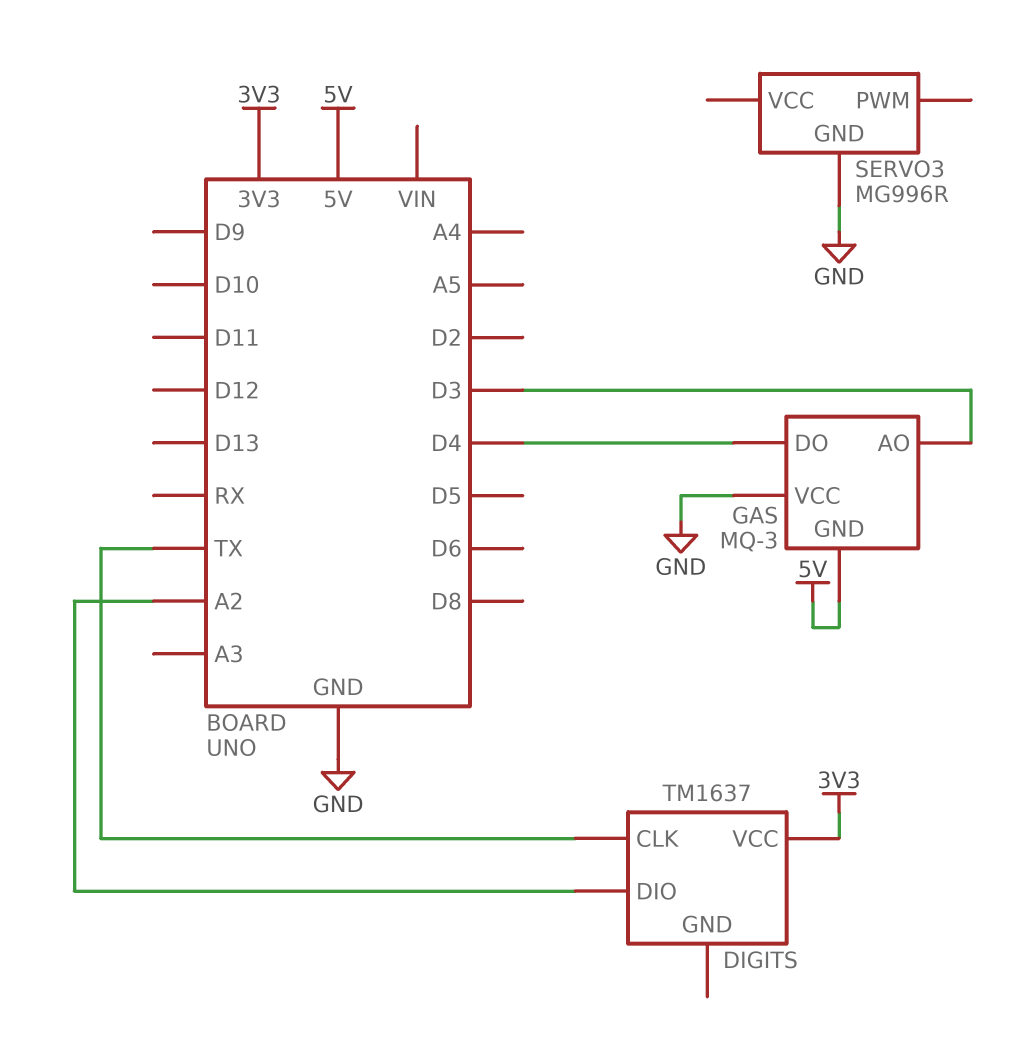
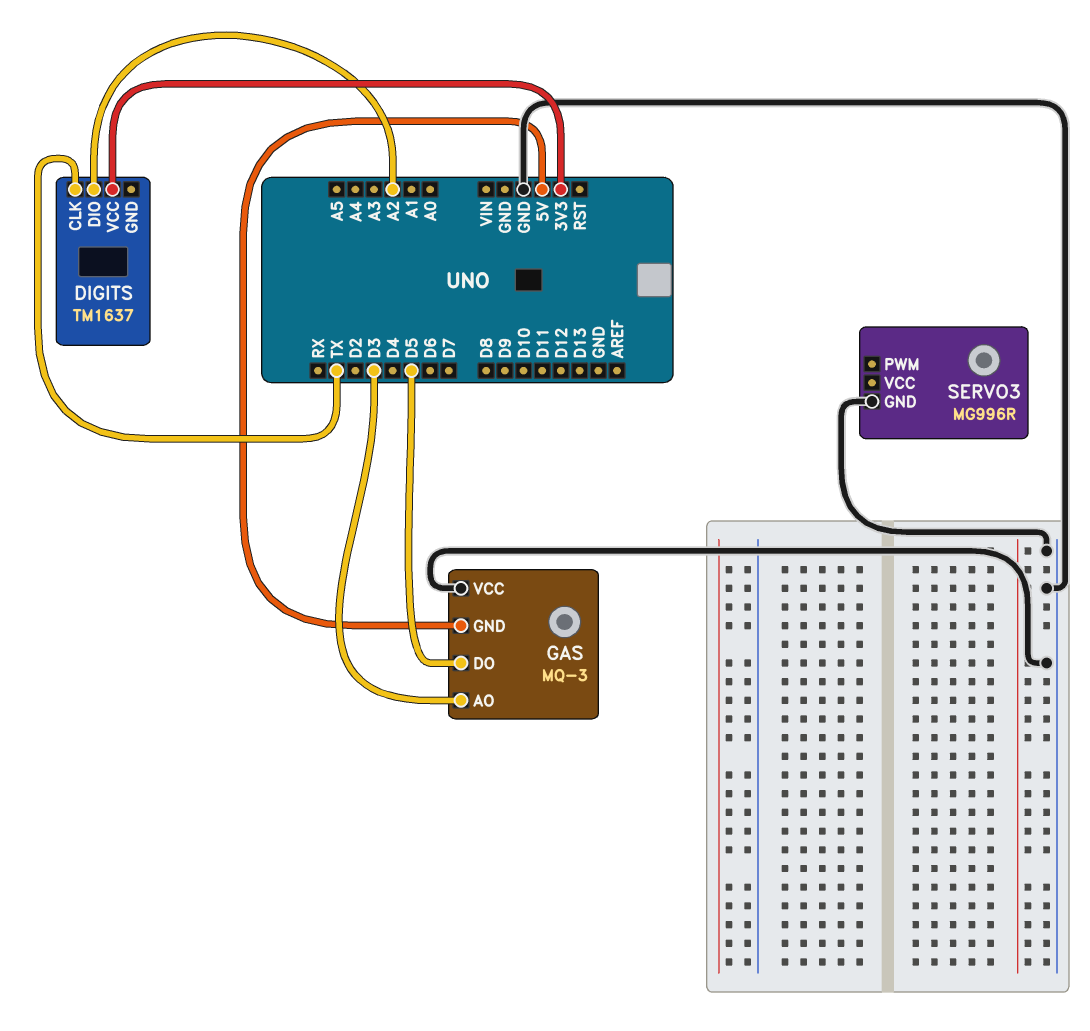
GAS pin DO: D4 -> D5

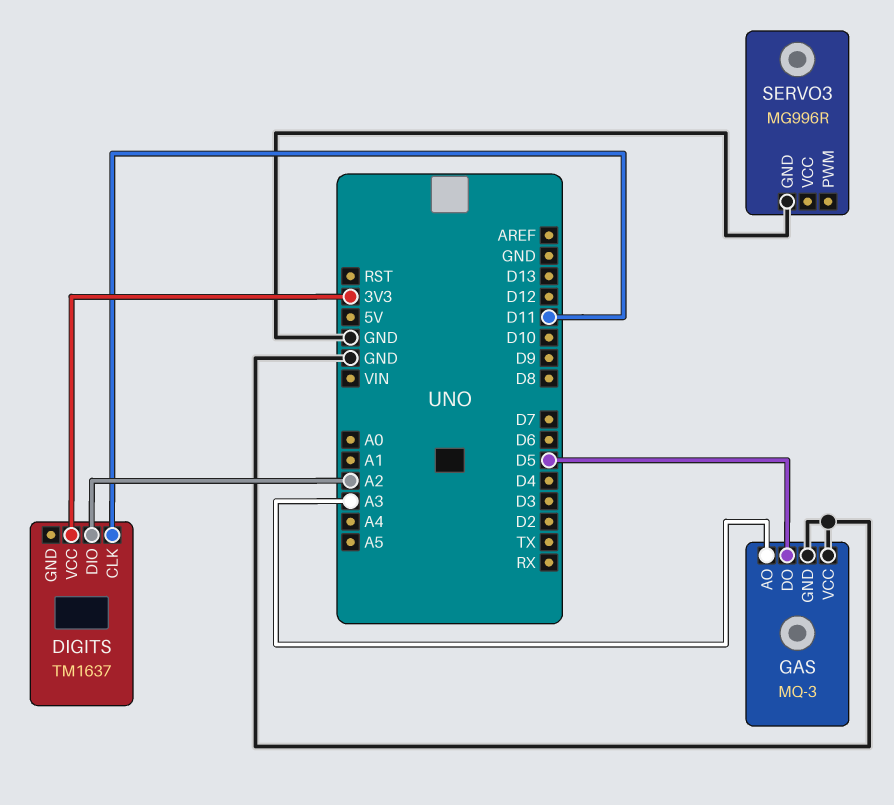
DIGITS pin CLK: TX -> D11
GAS pin AO: D3 -> A3
GAS pin GND: 5V -> GND

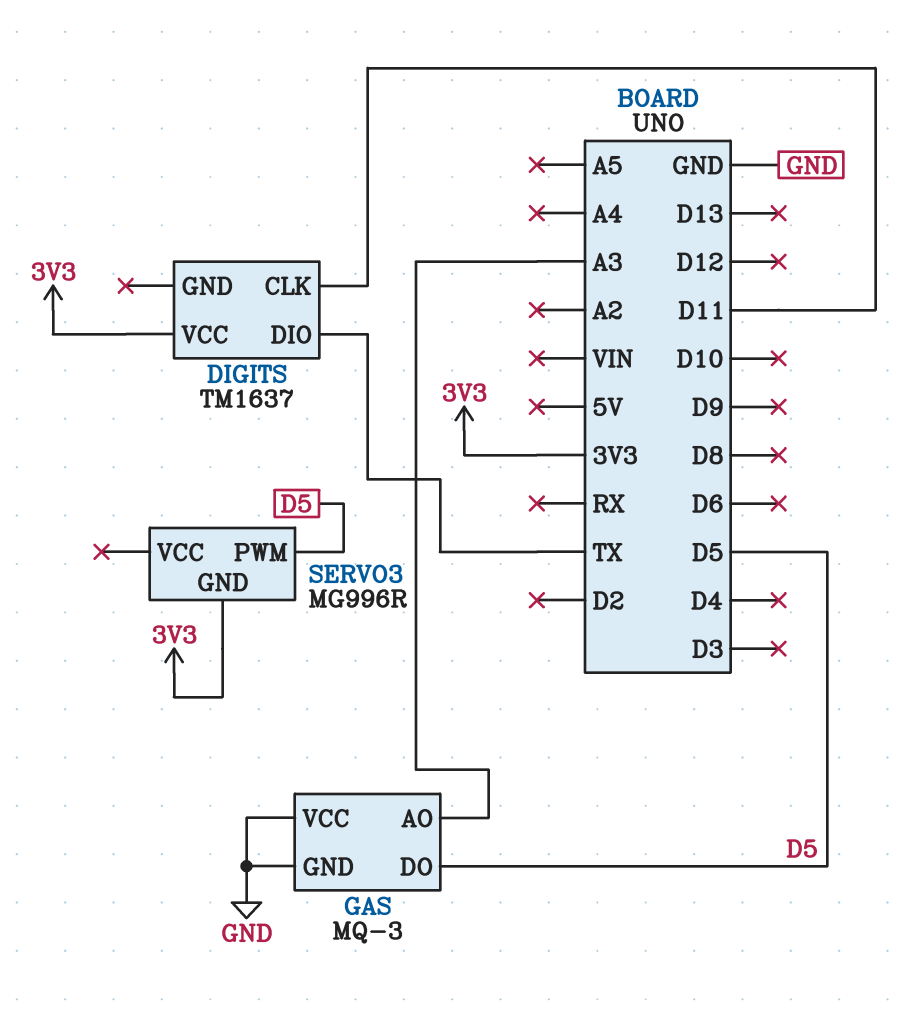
DIGITS pin DIO: A2 -> TX
SERVO3 pin GND: GND -> 3V3
SERVO3 pin PWM: none -> D5

